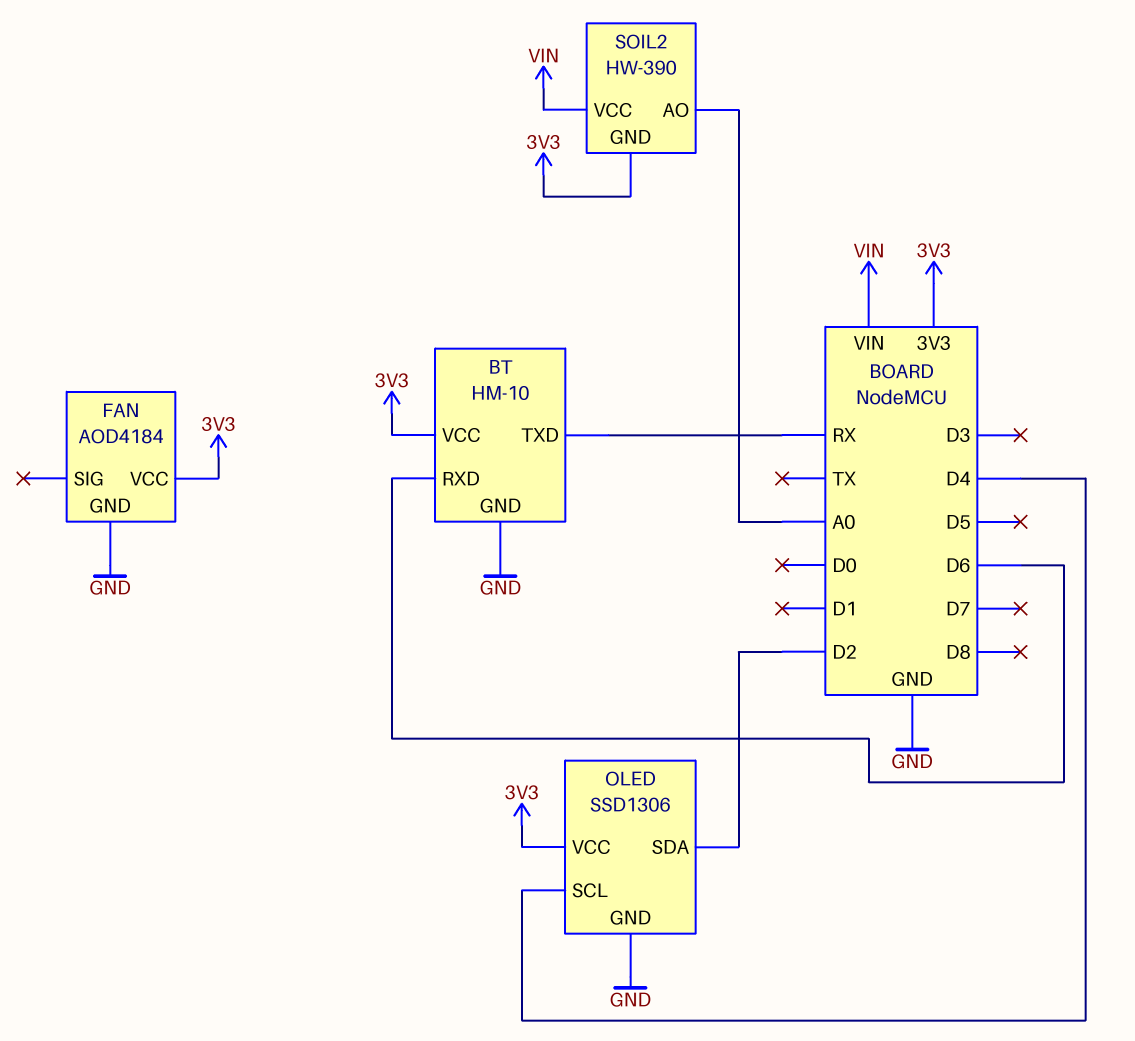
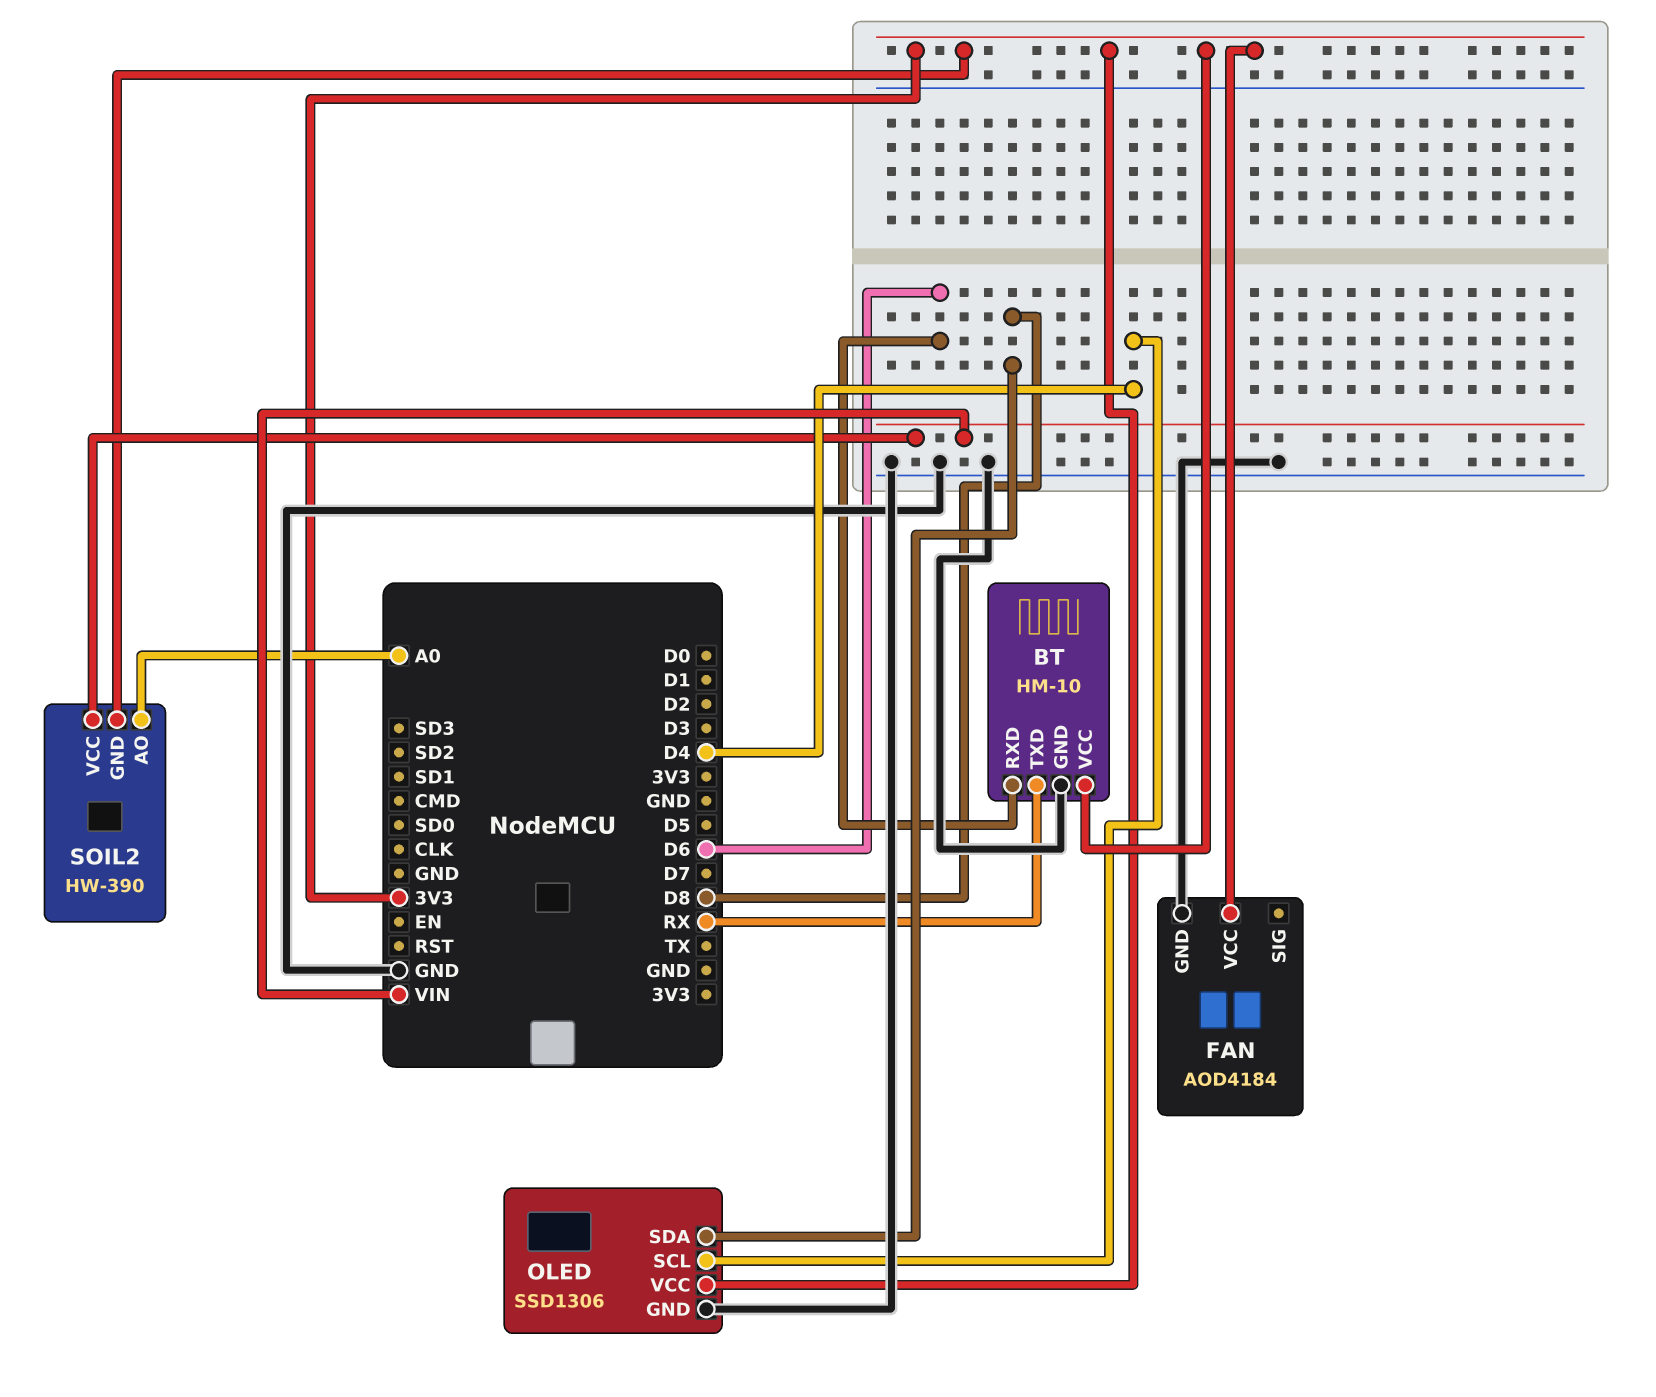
OLED pin SDA: D2 -> D8

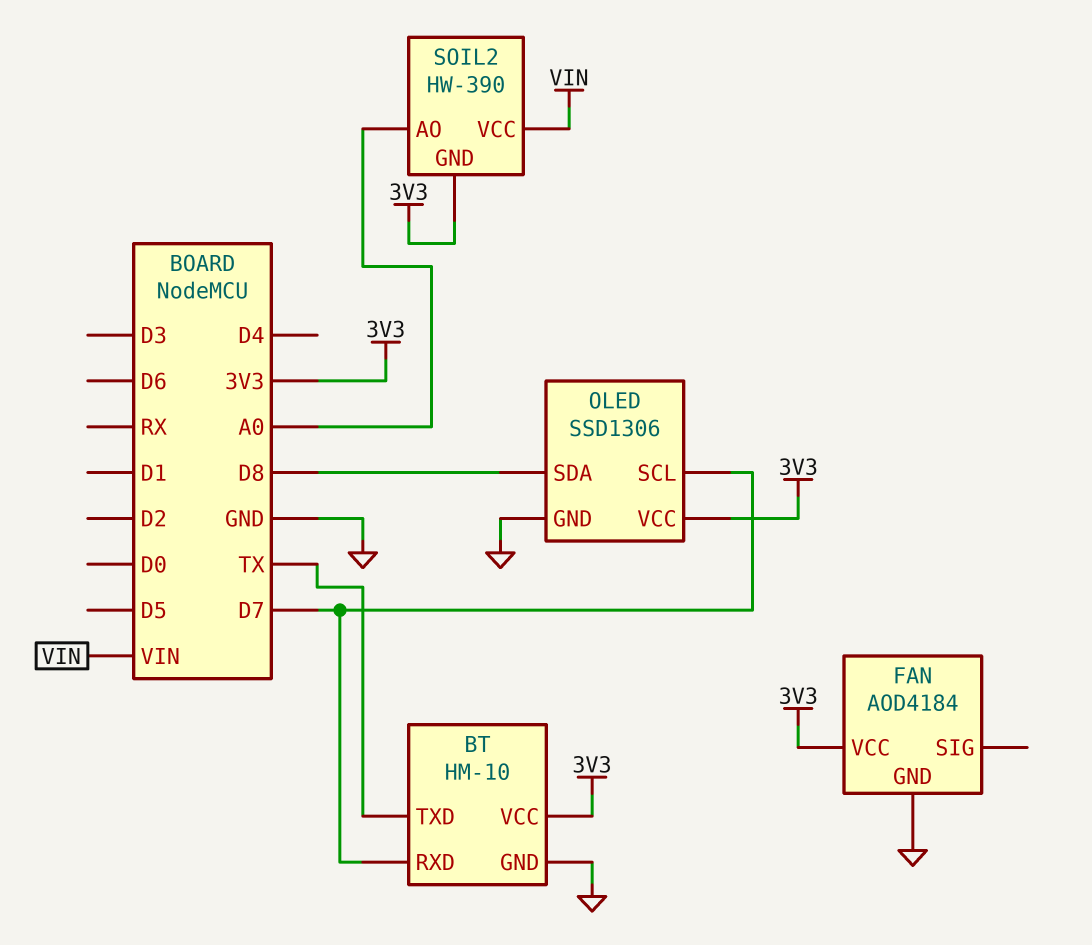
BT pin RXD: D6 -> D7
BT pin TXD: RX -> TX
OLED pin SCL: D4 -> D7

